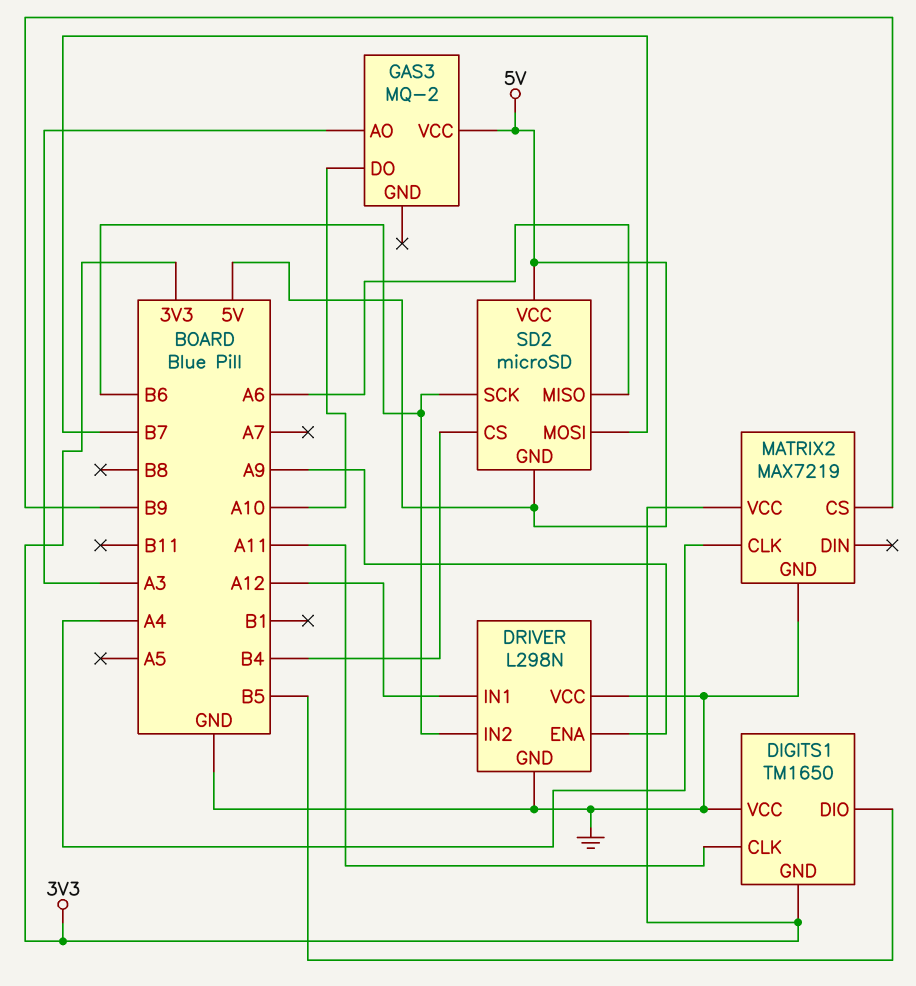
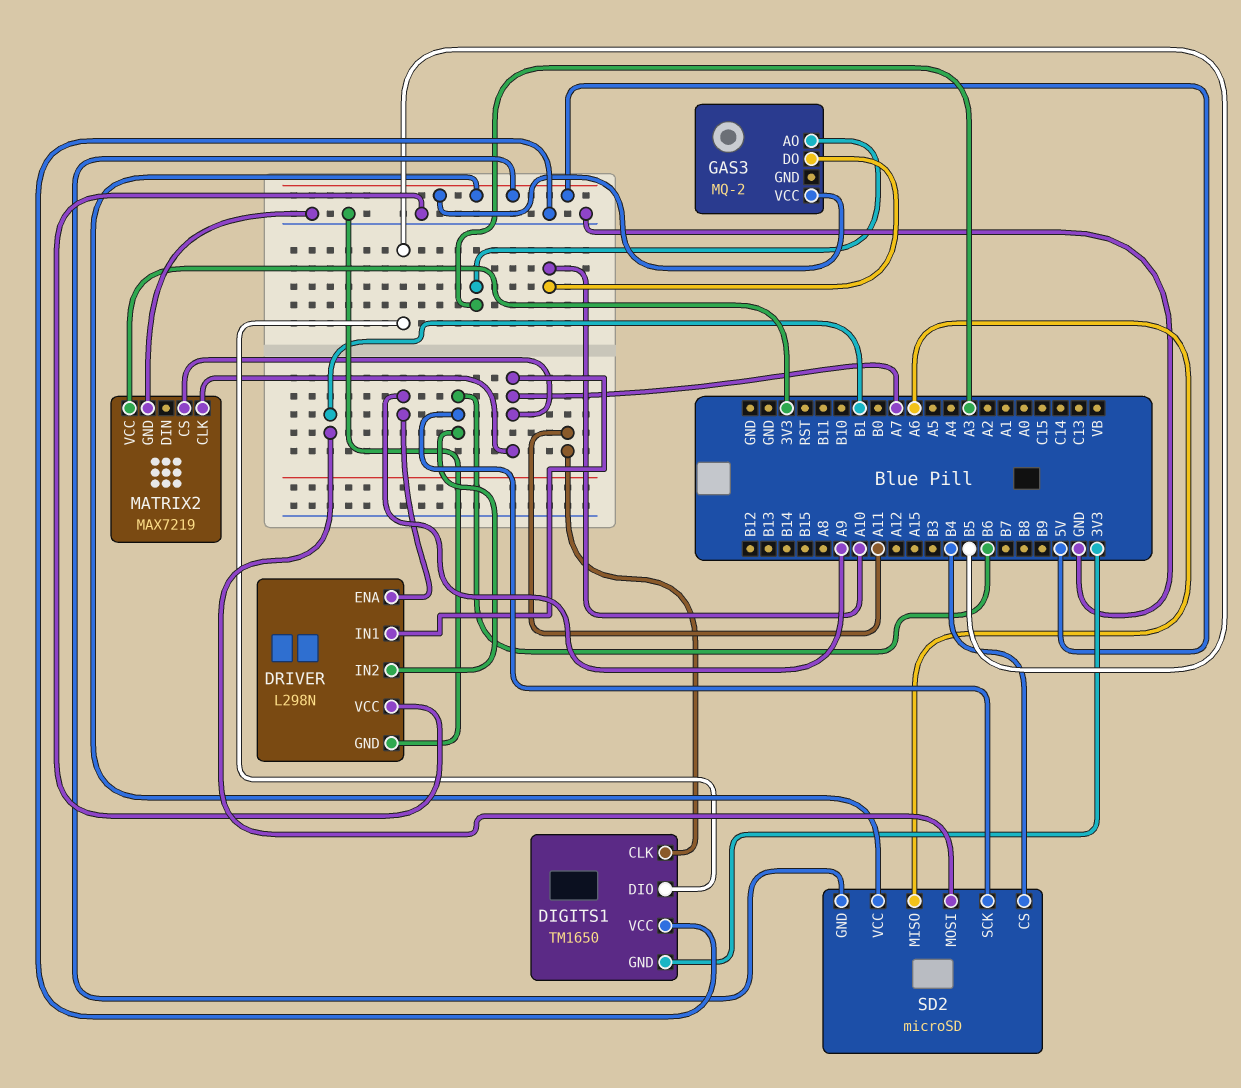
DRIVER pin IN1: A12 -> A7
MATRIX2 pin CLK: A4 -> A7
MATRIX2 pin CS: B9 -> A7
SD2 pin MOSI: B7 -> B1

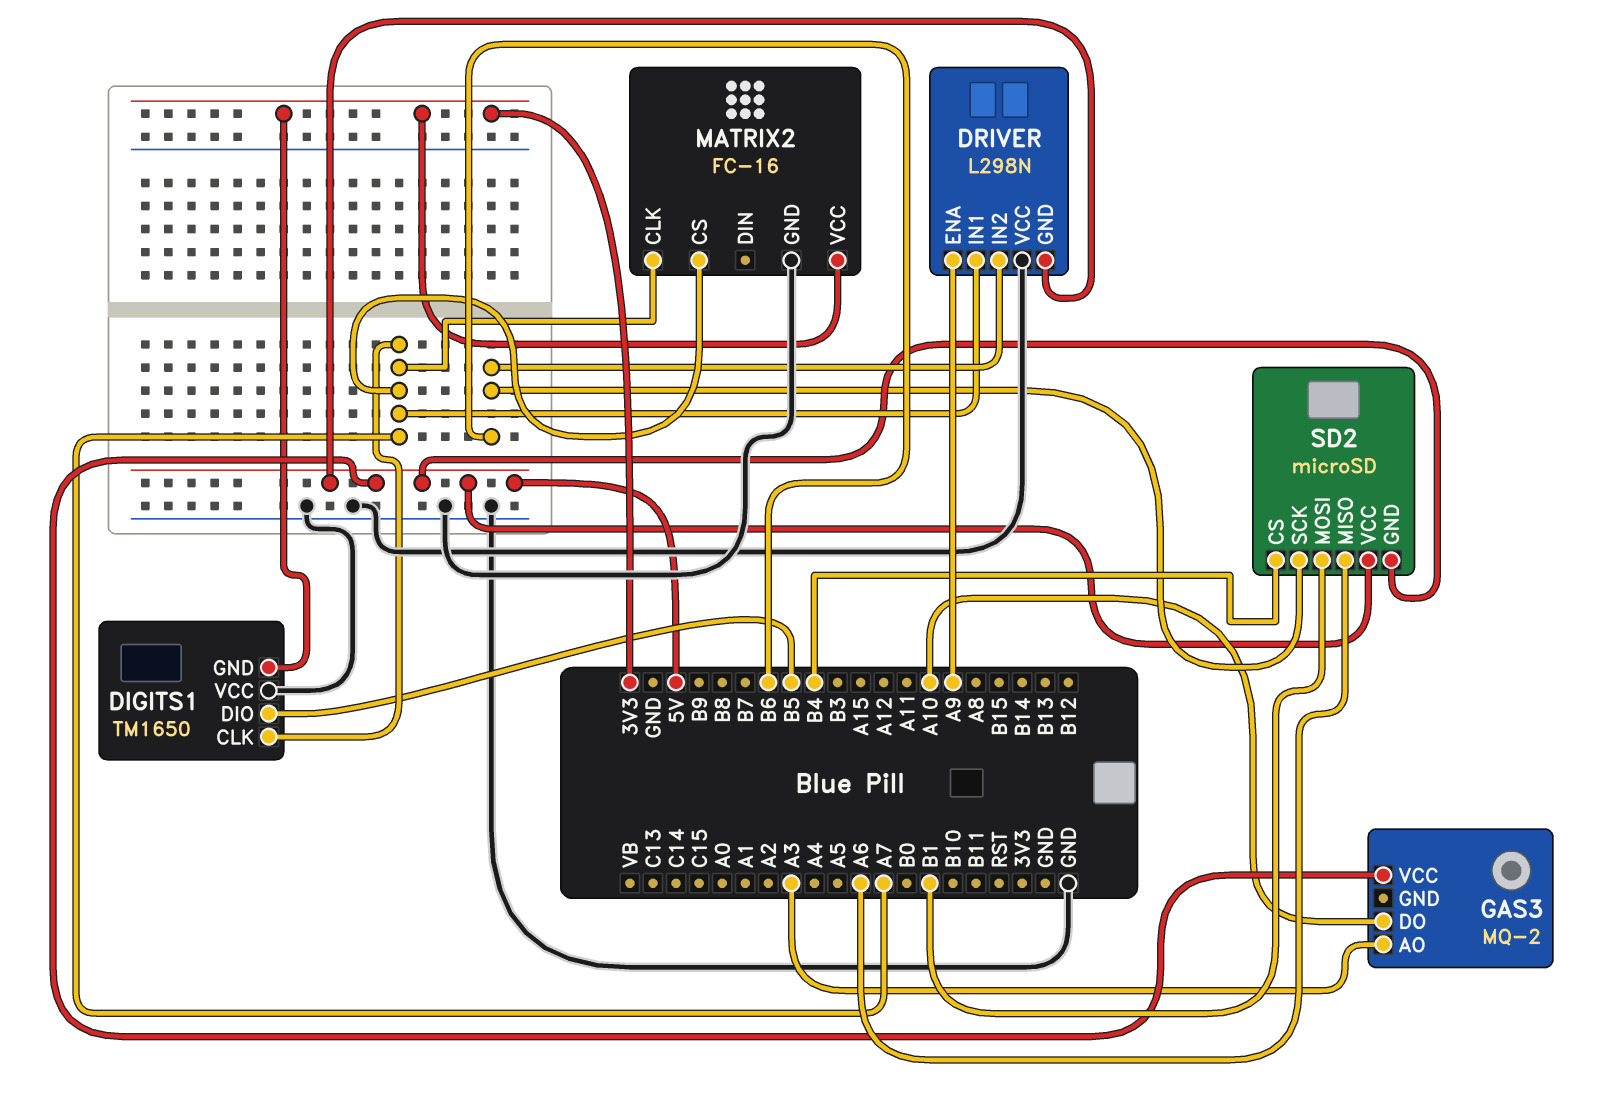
DIGITS1 pin CLK: A11 -> A7
DRIVER pin GND: GND -> 5V
MATRIX2: MAX7219 -> FC-16

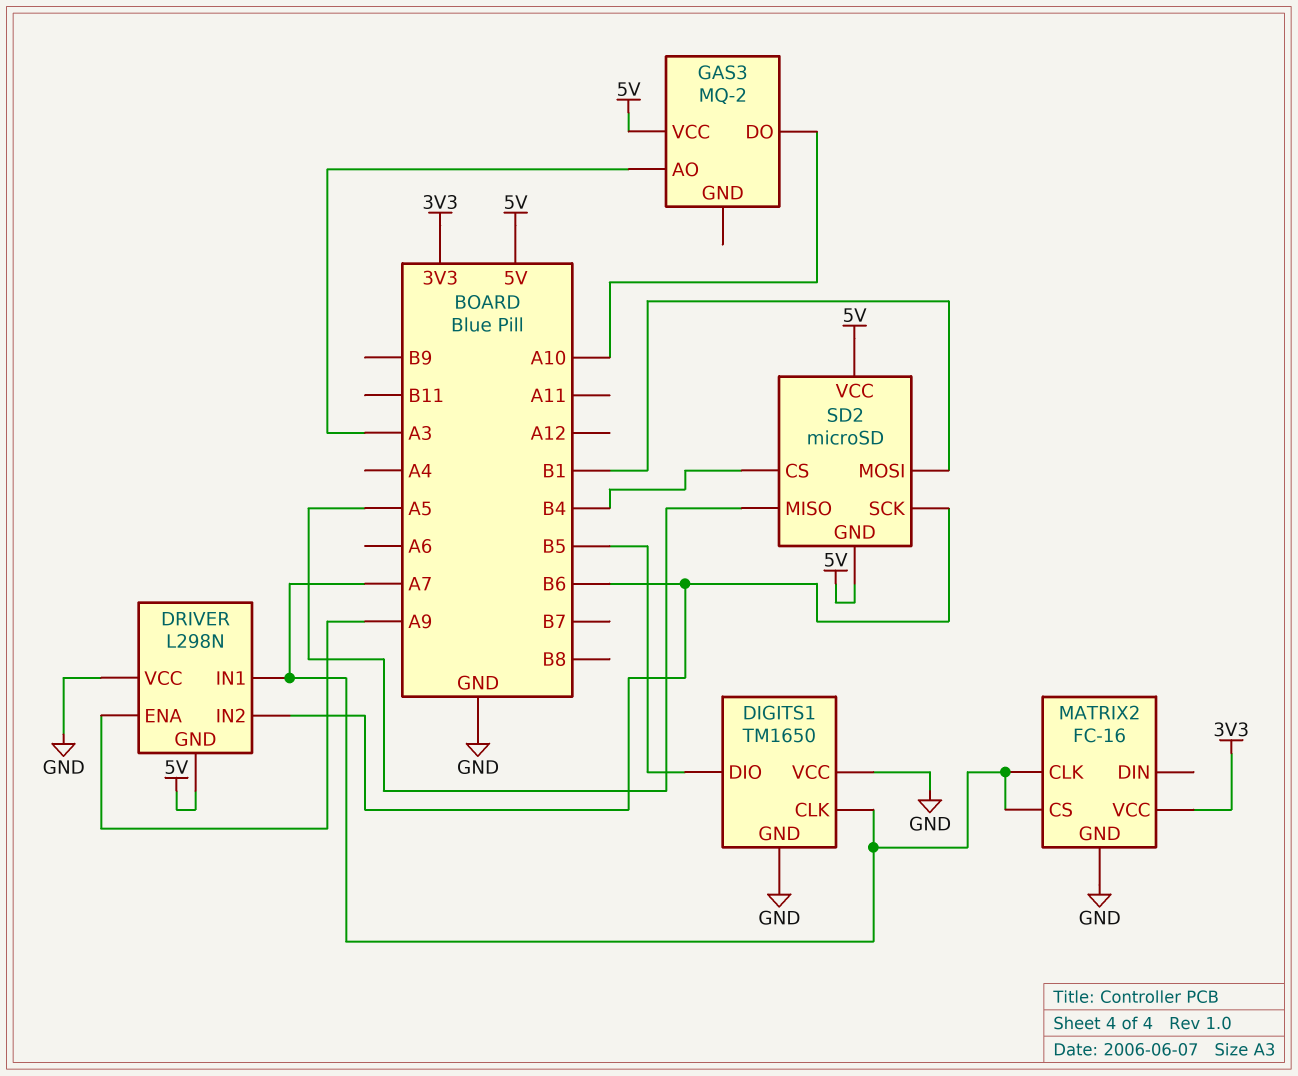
DIGITS1 pin GND: 3V3 -> GND
SD2 pin MISO: A6 -> A5

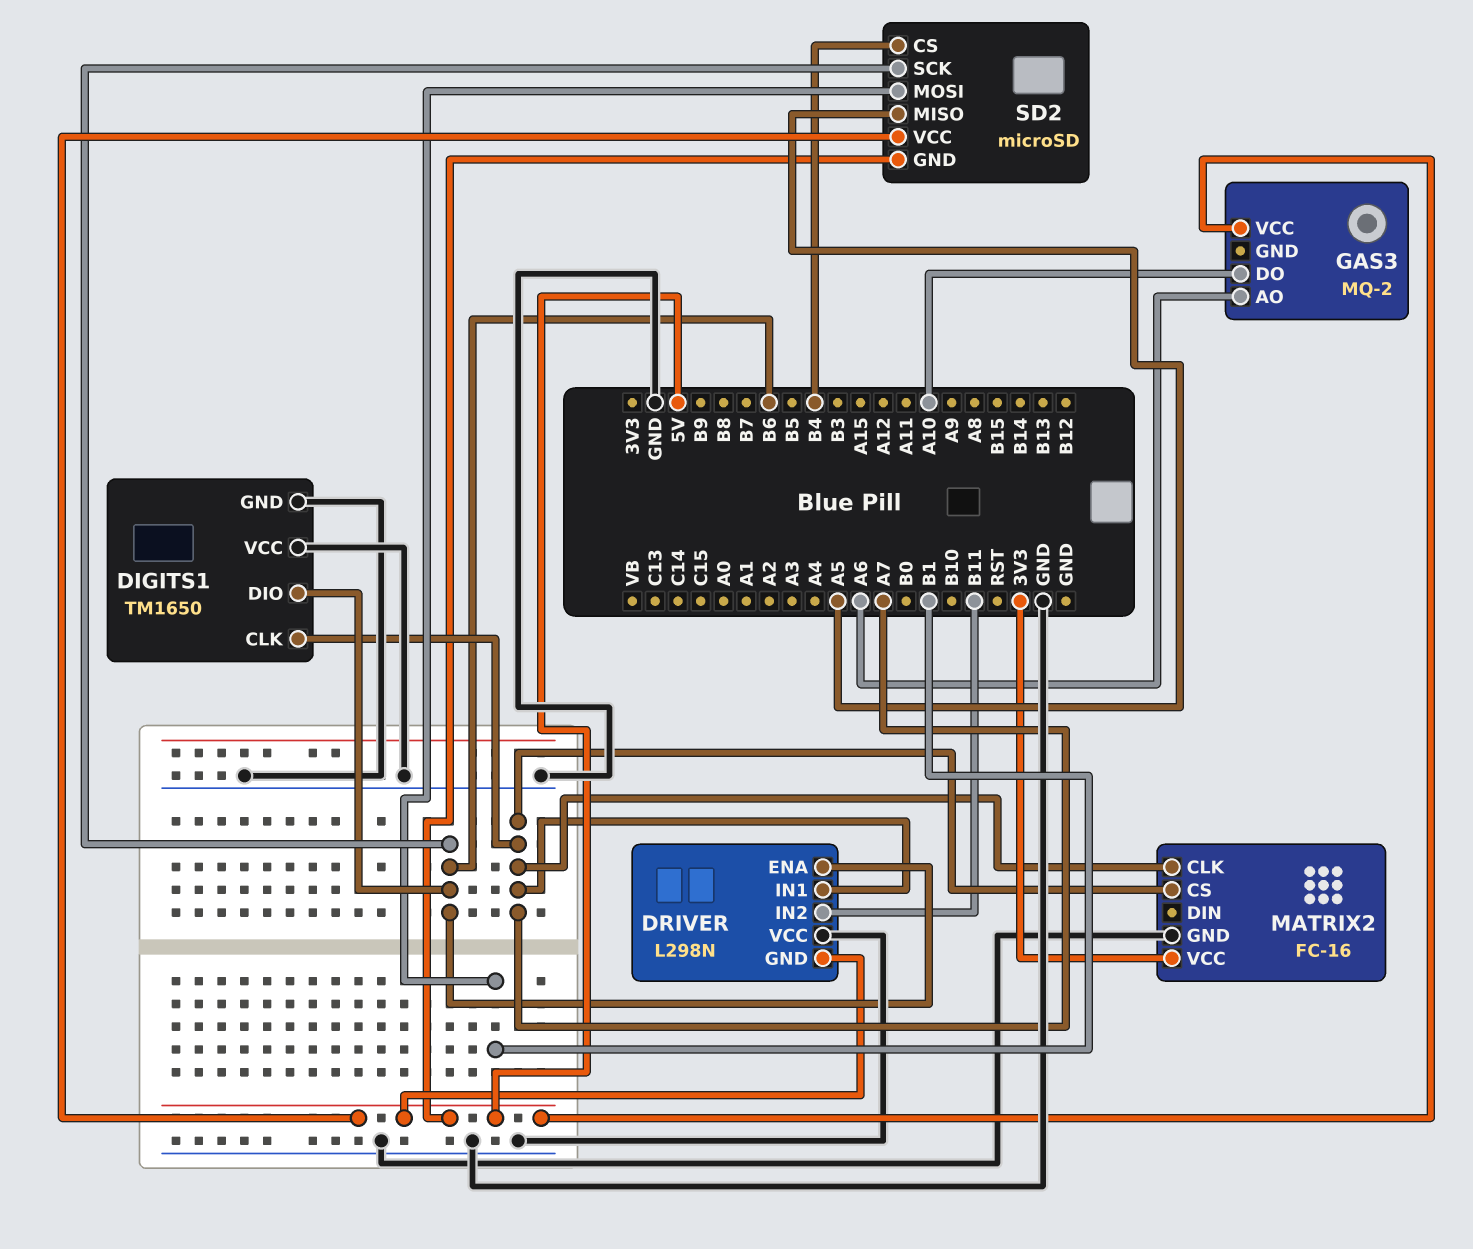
DIGITS1 pin DIO: B5 -> B6
DRIVER pin ENA: A9 -> B6
DRIVER pin IN2: B6 -> B11
GAS3 pin AO: A3 -> A6

